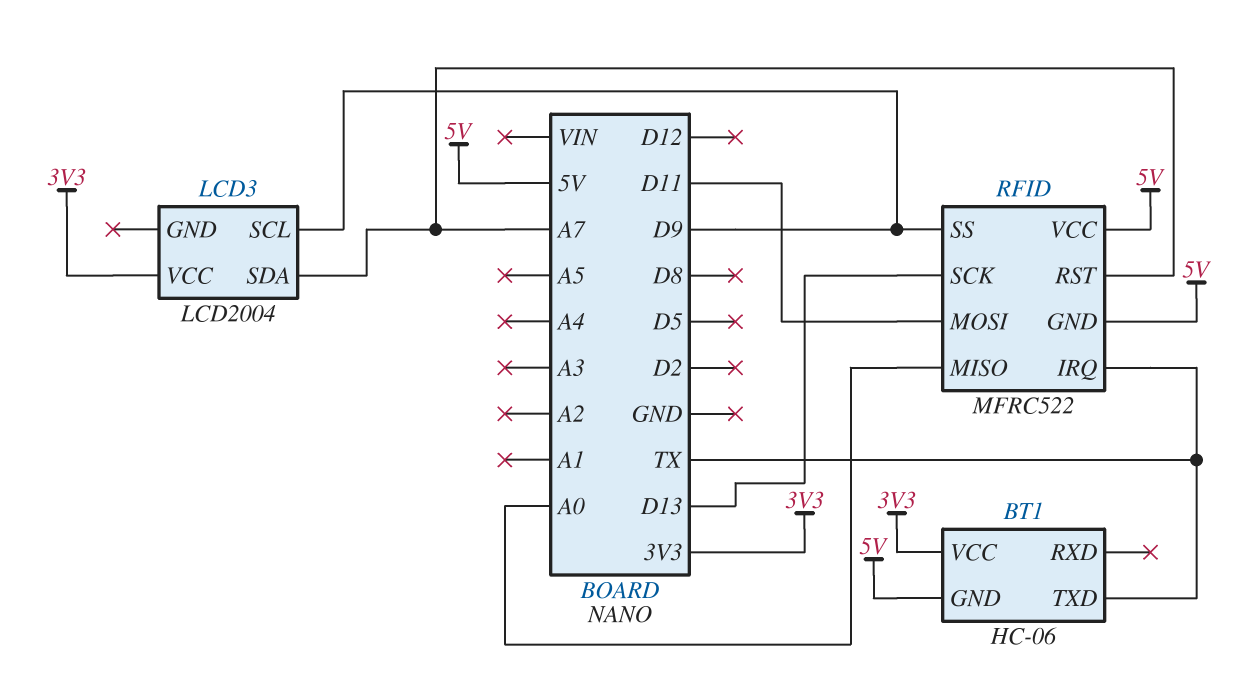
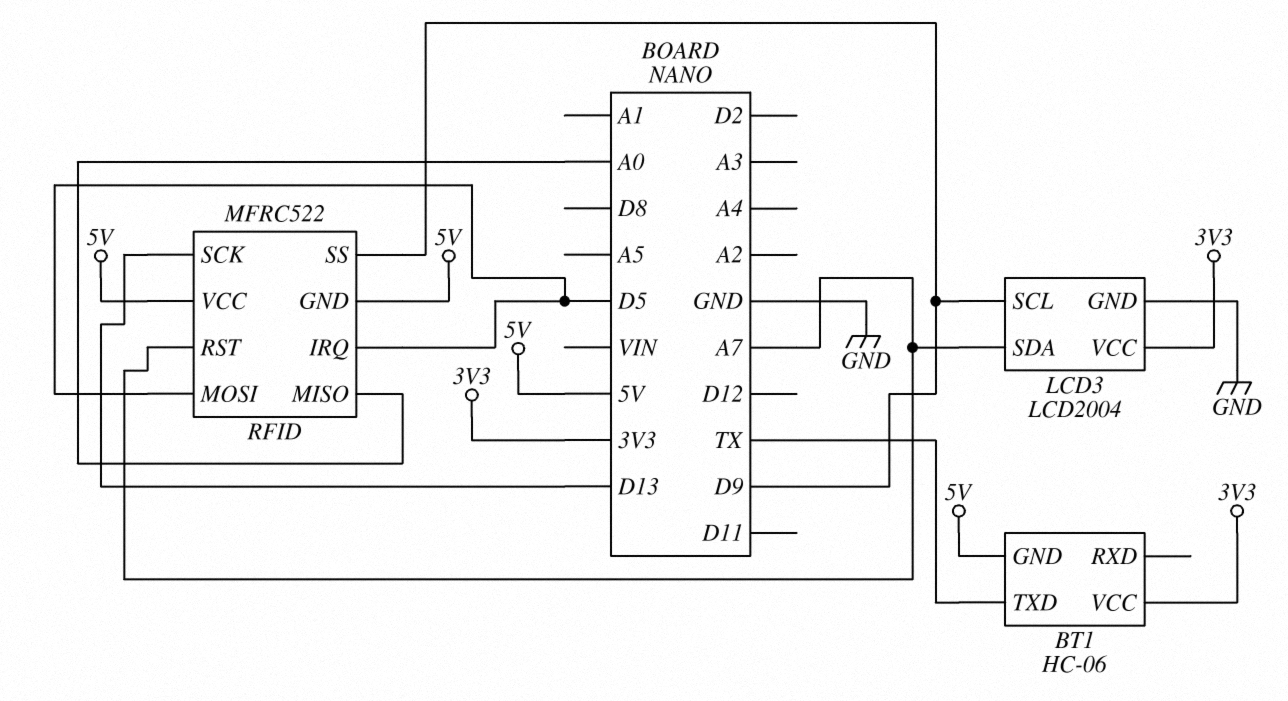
LCD3 pin GND: none -> GND
RFID pin IRQ: TX -> D5
RFID pin MOSI: D11 -> D5

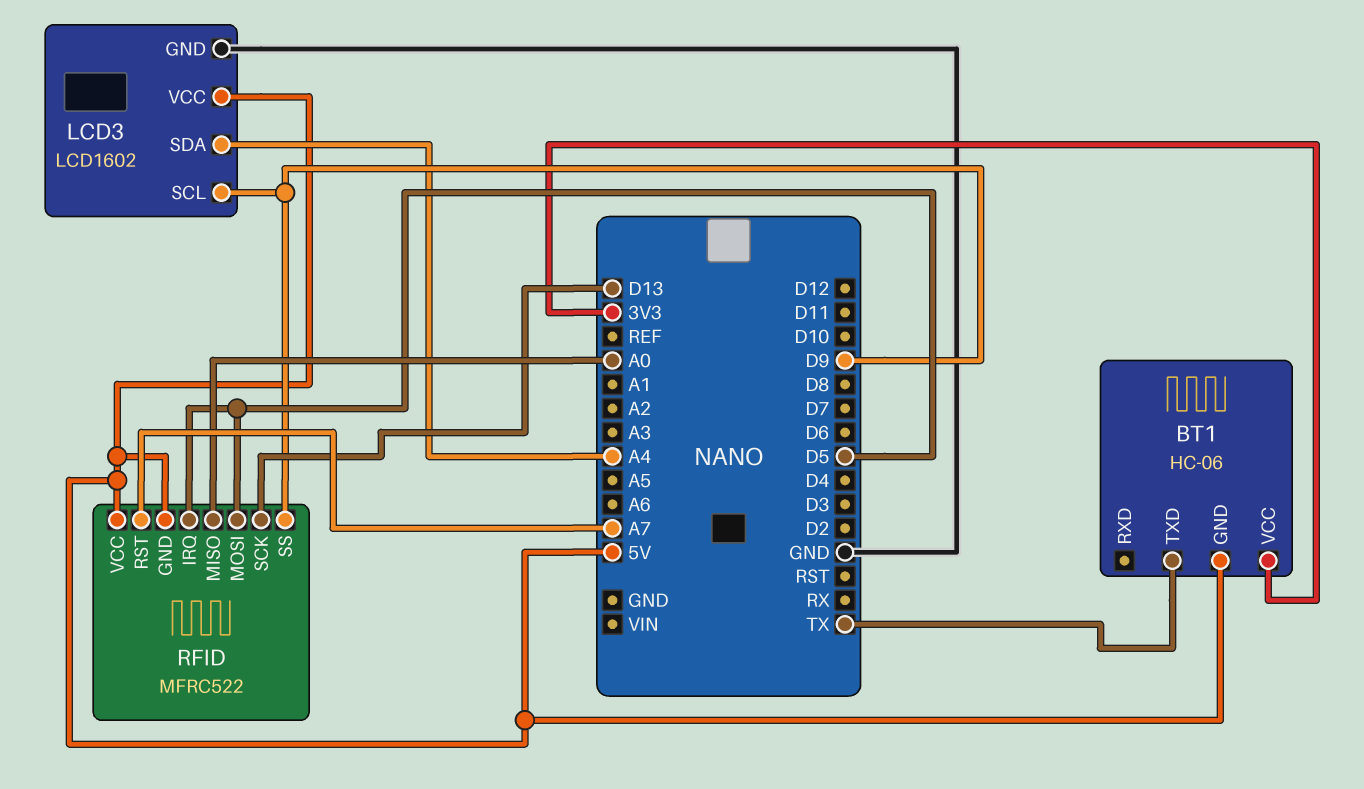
LCD3: LCD2004 -> LCD1602
LCD3 pin SDA: A7 -> A4
LCD3 pin VCC: 3V3 -> 5V

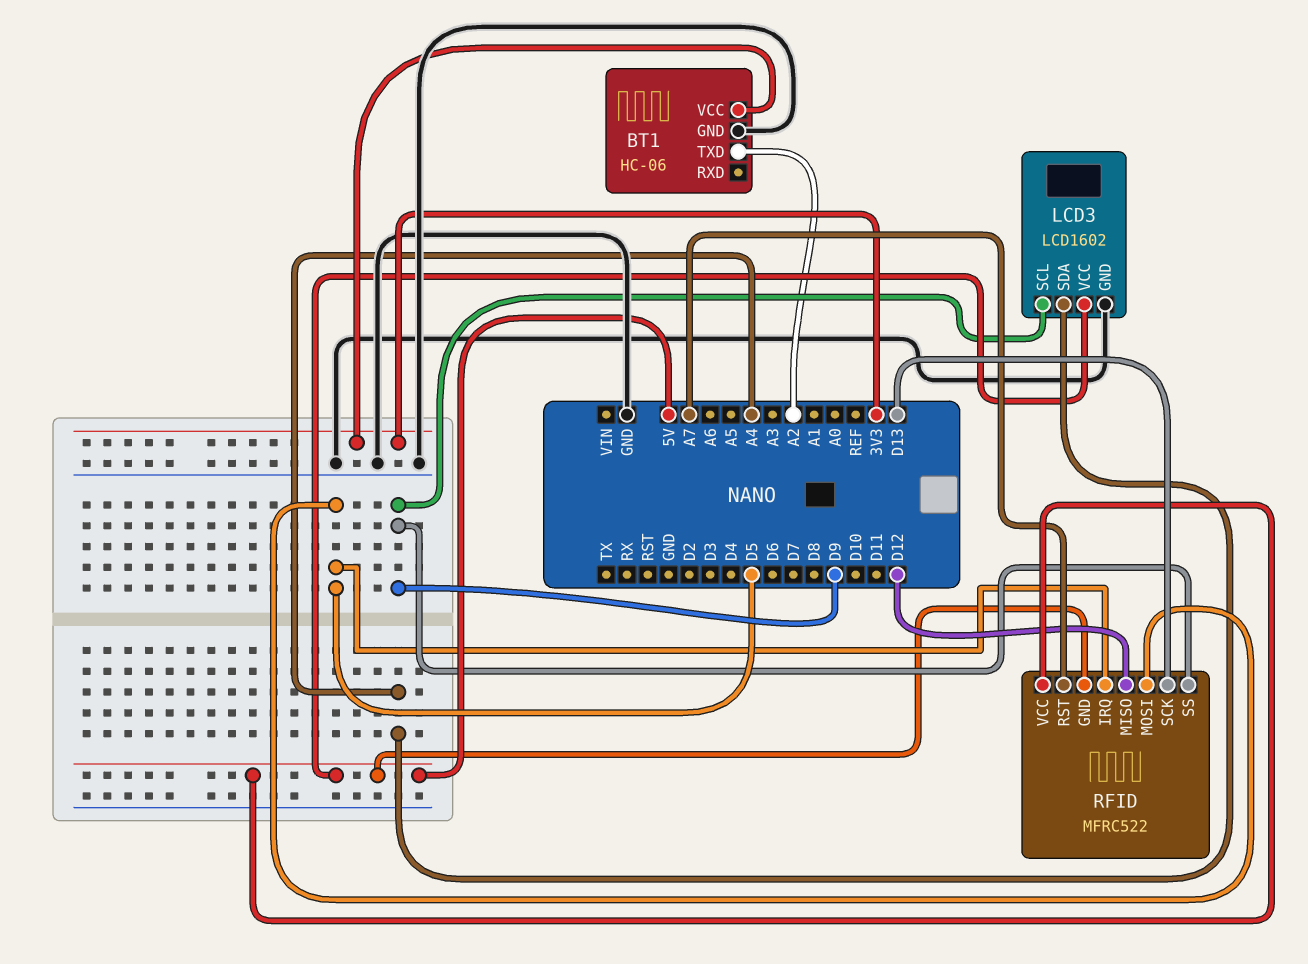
BT1 pin GND: 5V -> GND
BT1 pin TXD: TX -> A2
RFID pin MISO: A0 -> D12

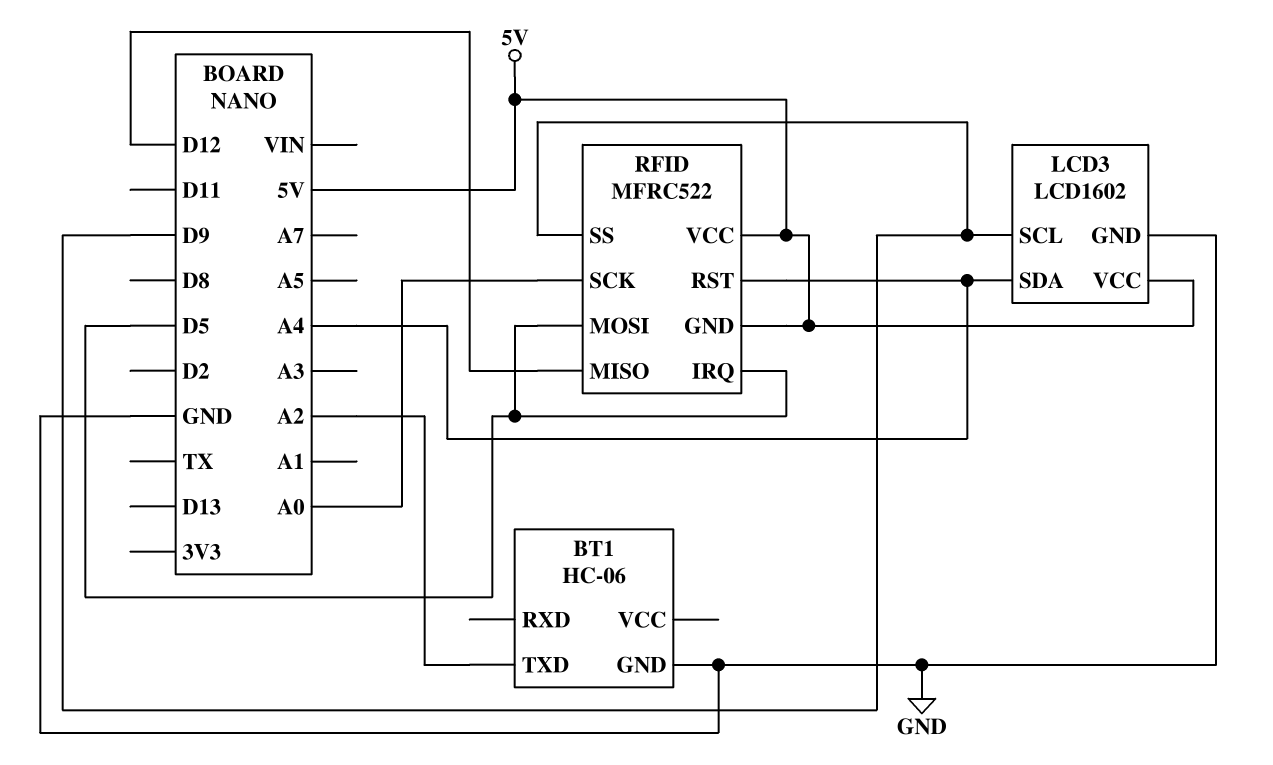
BT1 pin VCC: 3V3 -> none
RFID pin RST: A7 -> A4
RFID pin SCK: D13 -> A0

